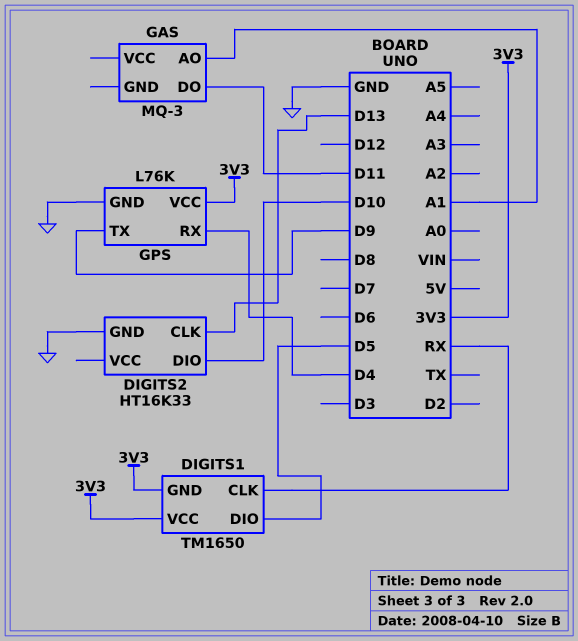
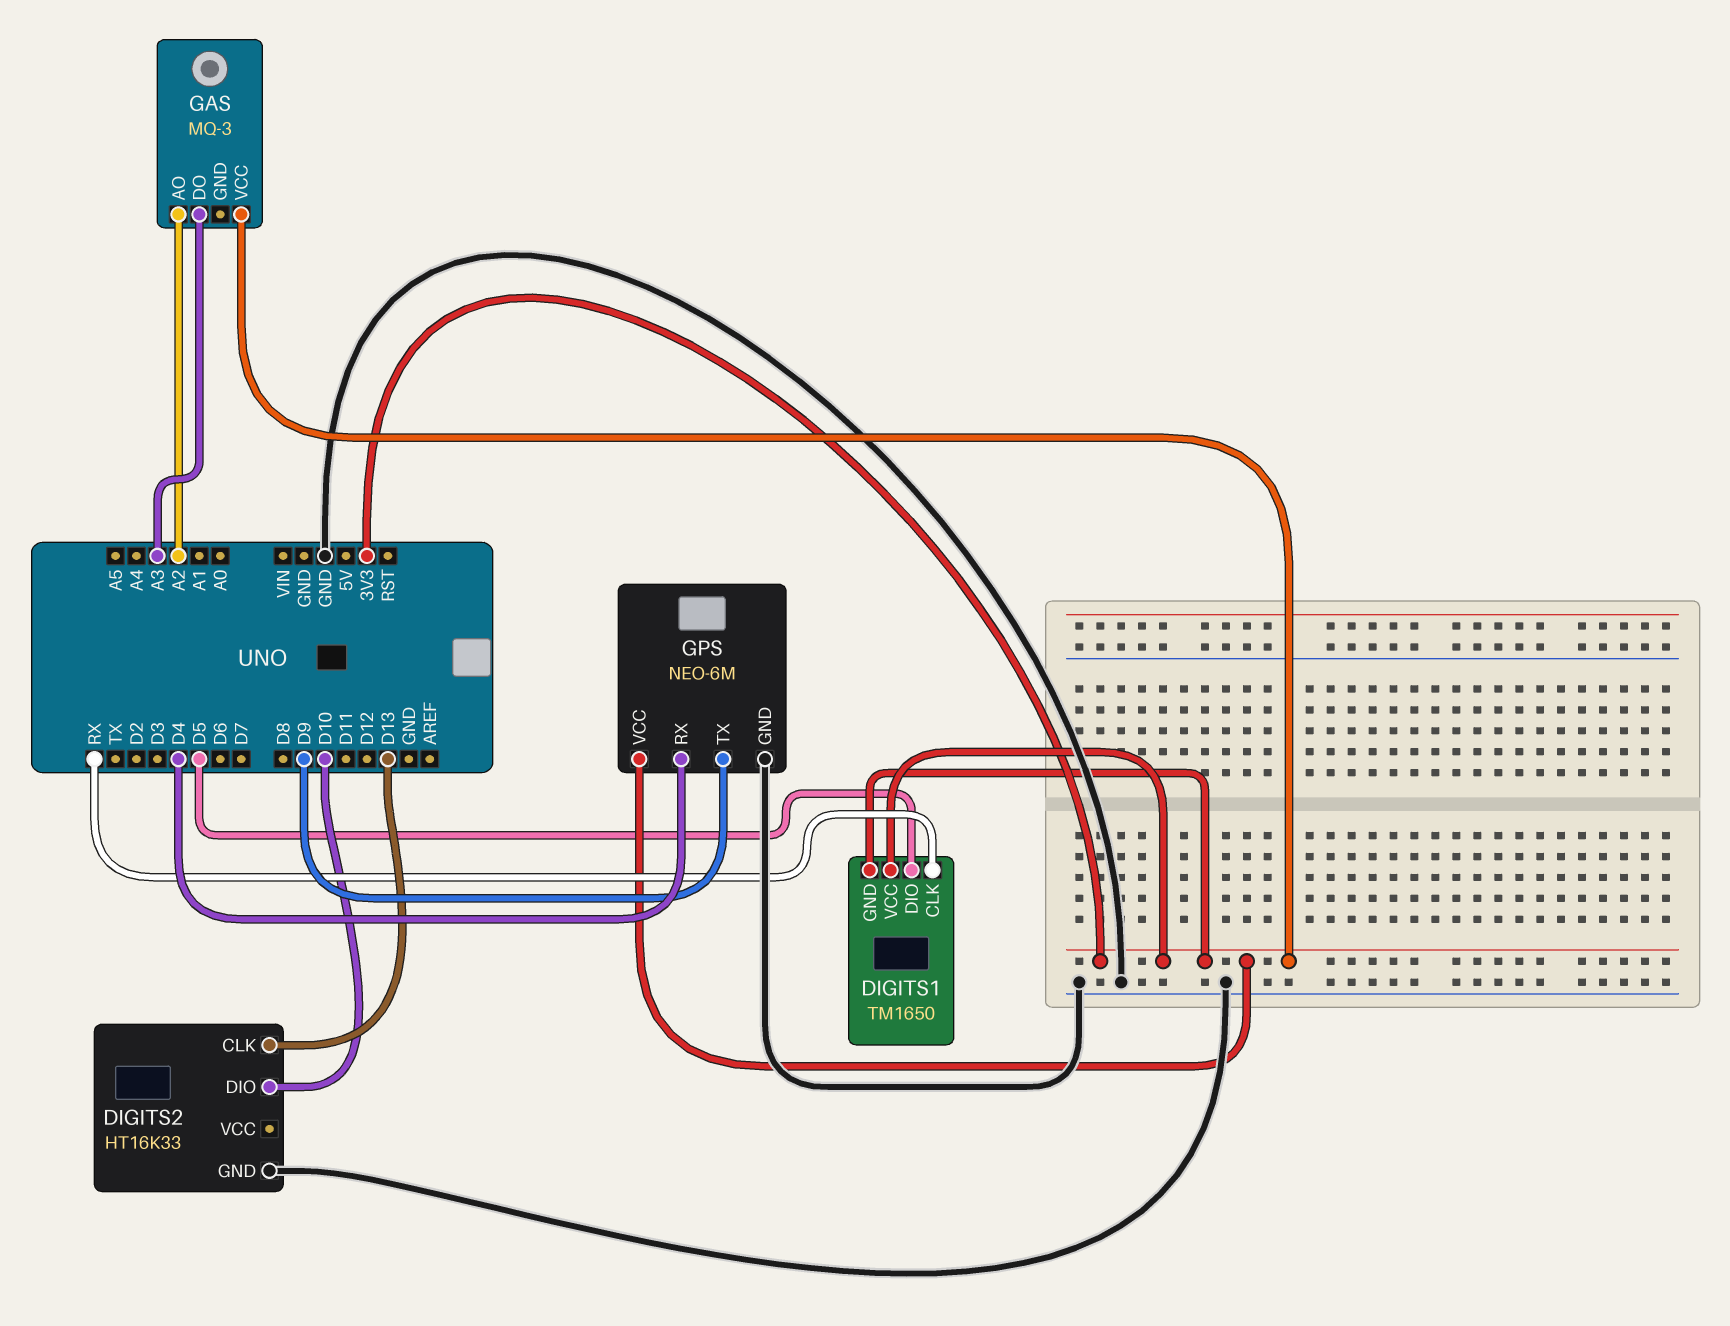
GAS pin AO: A1 -> A2
GAS pin DO: D11 -> A3
GAS pin VCC: none -> 3V3
GPS: L76K -> NEO-6M

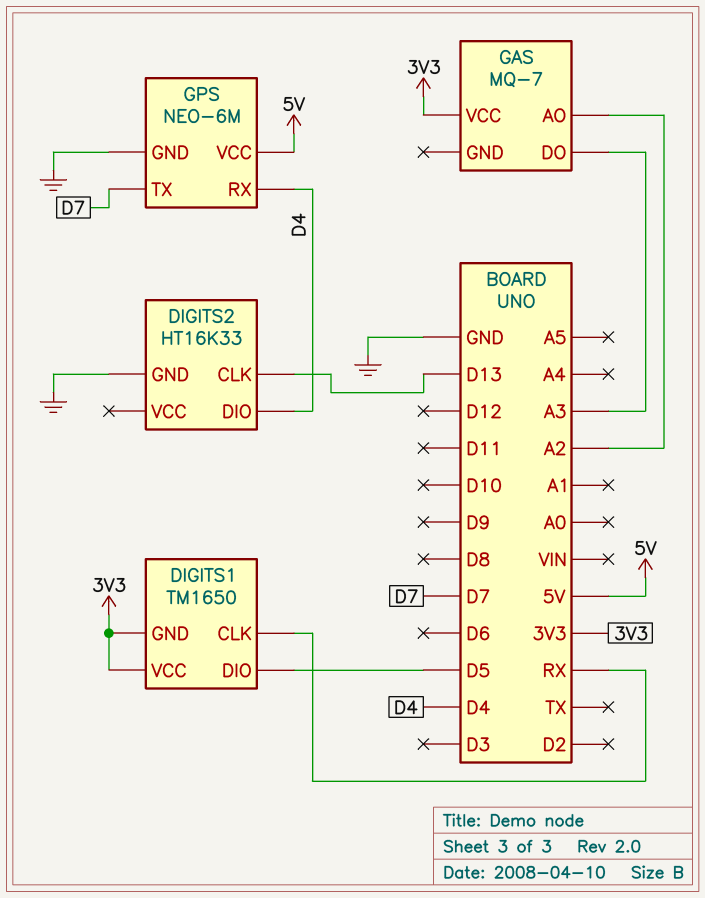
DIGITS2 pin DIO: D10 -> D4
GAS: MQ-3 -> MQ-7
GPS pin TX: D9 -> D7
GPS pin VCC: 3V3 -> 5V

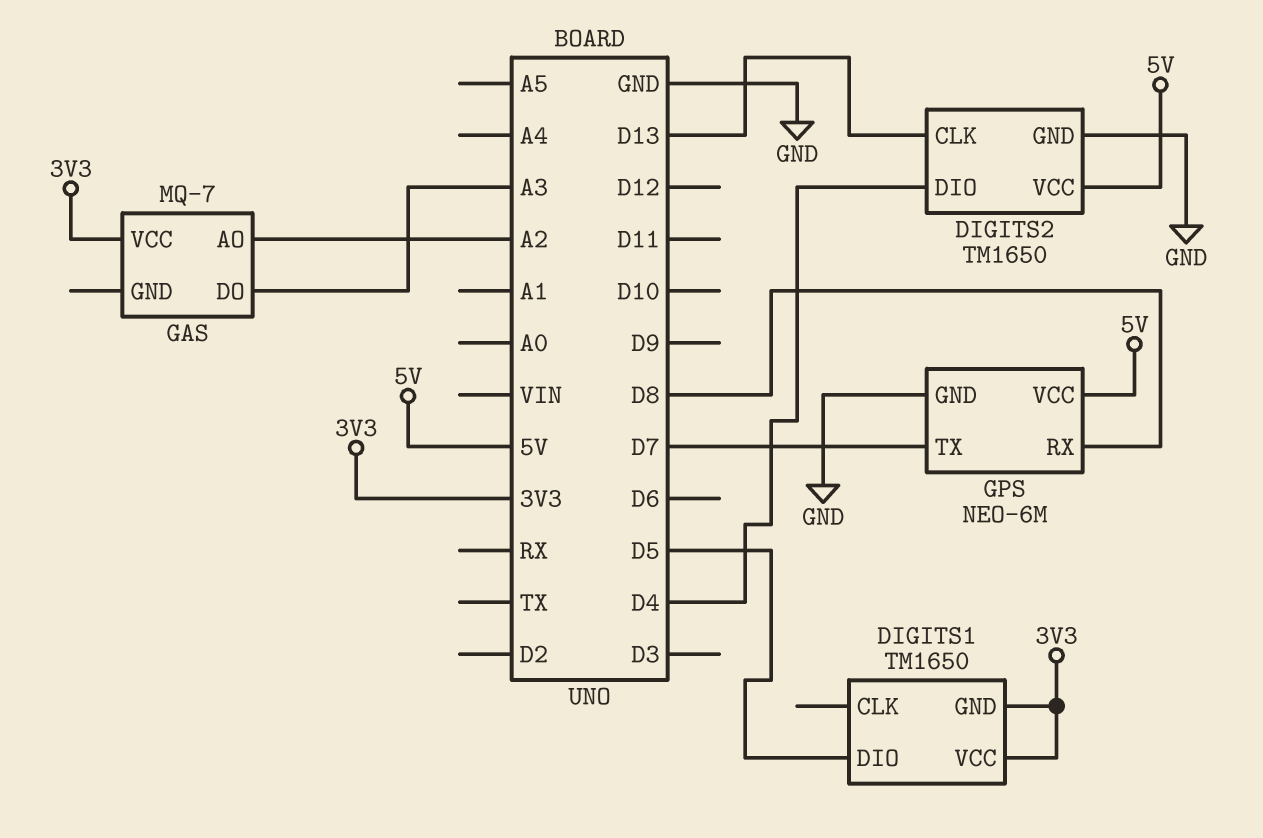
DIGITS1 pin CLK: RX -> none
DIGITS2: HT16K33 -> TM1650
DIGITS2 pin VCC: none -> 5V
GPS pin RX: D4 -> D8

